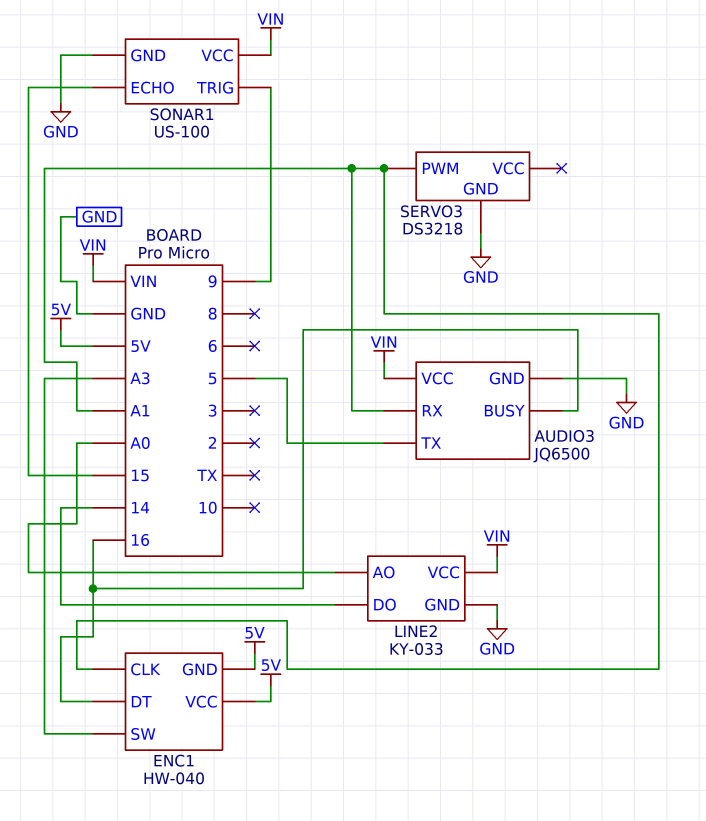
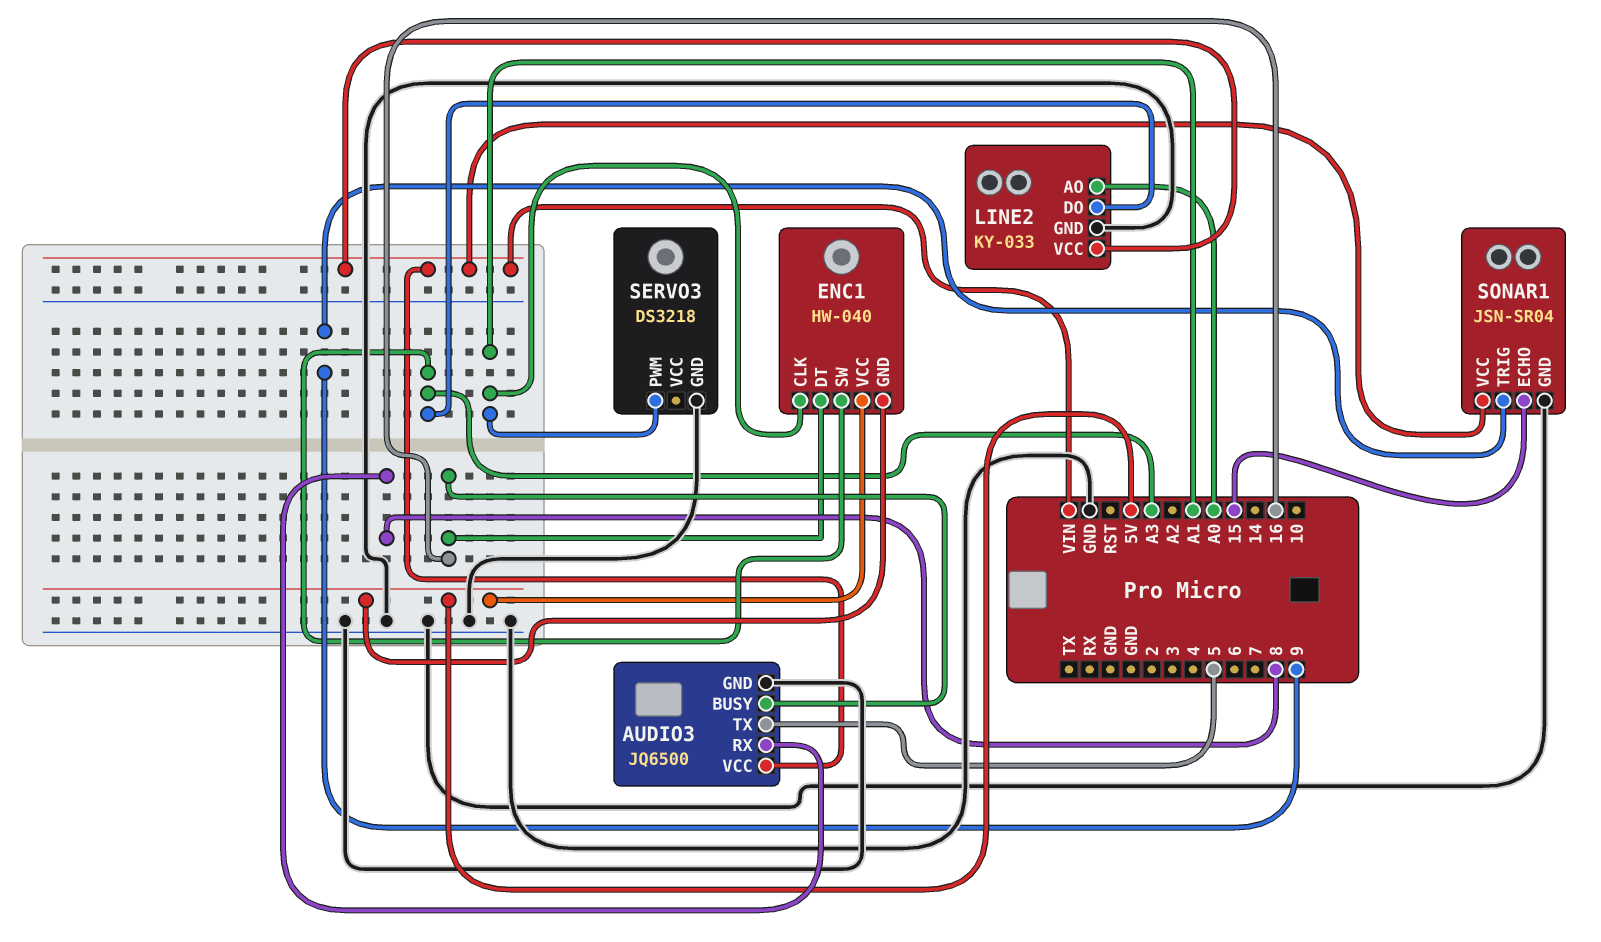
AUDIO3 pin RX: A1 -> 8
LINE2 pin DO: 14 -> A3
SONAR1: US-100 -> JSN-SR04

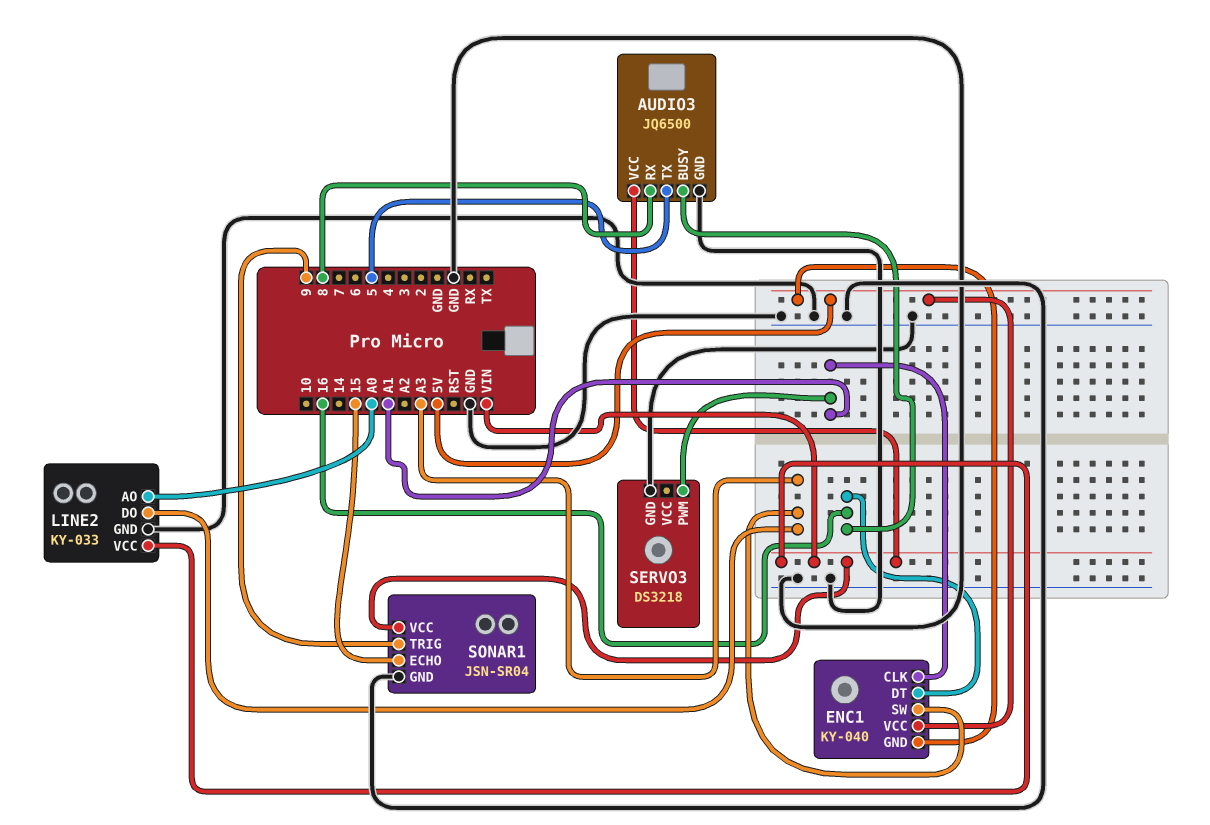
ENC1: HW-040 -> KY-040

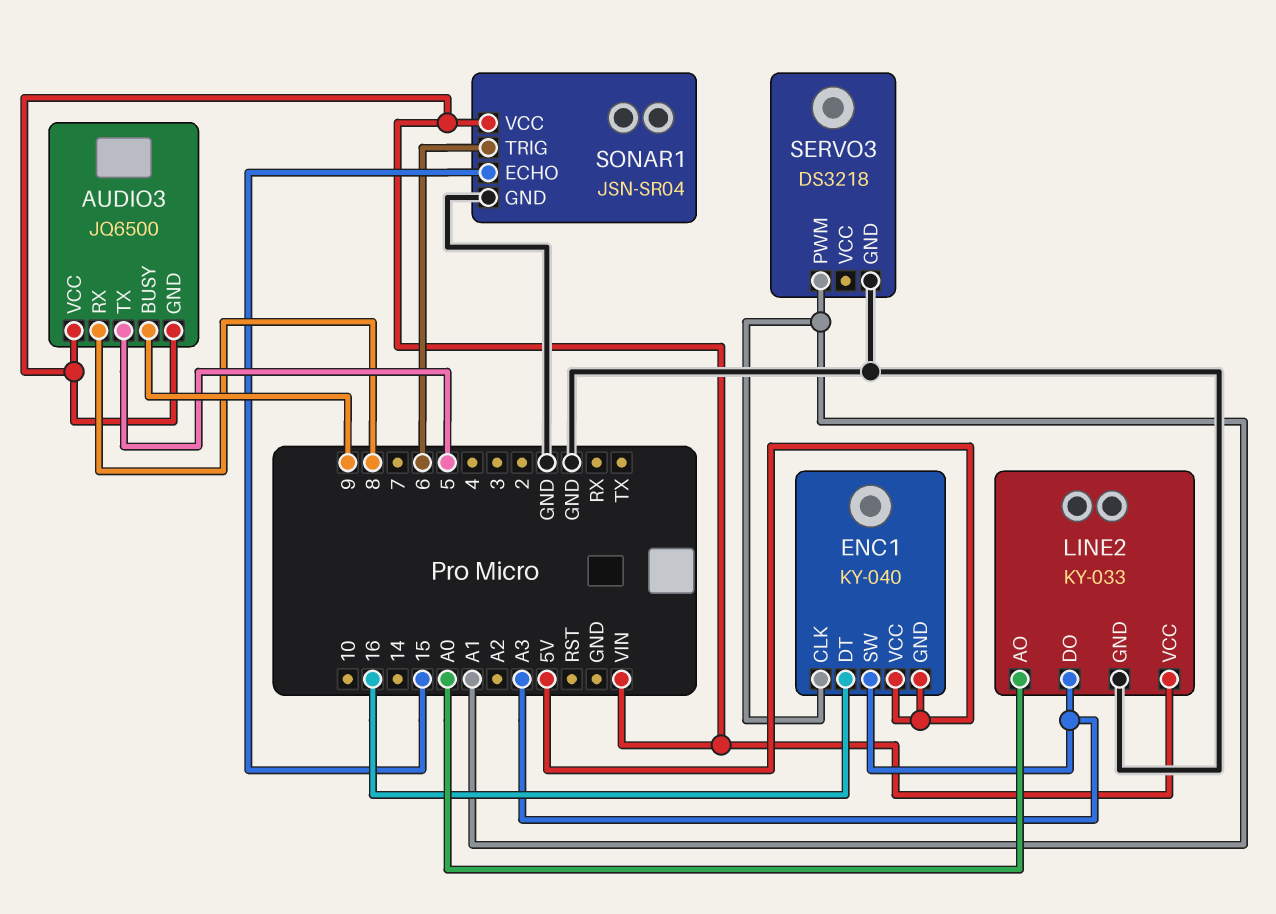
AUDIO3 pin BUSY: 16 -> 9
AUDIO3 pin GND: GND -> VIN
SONAR1 pin TRIG: 9 -> 6

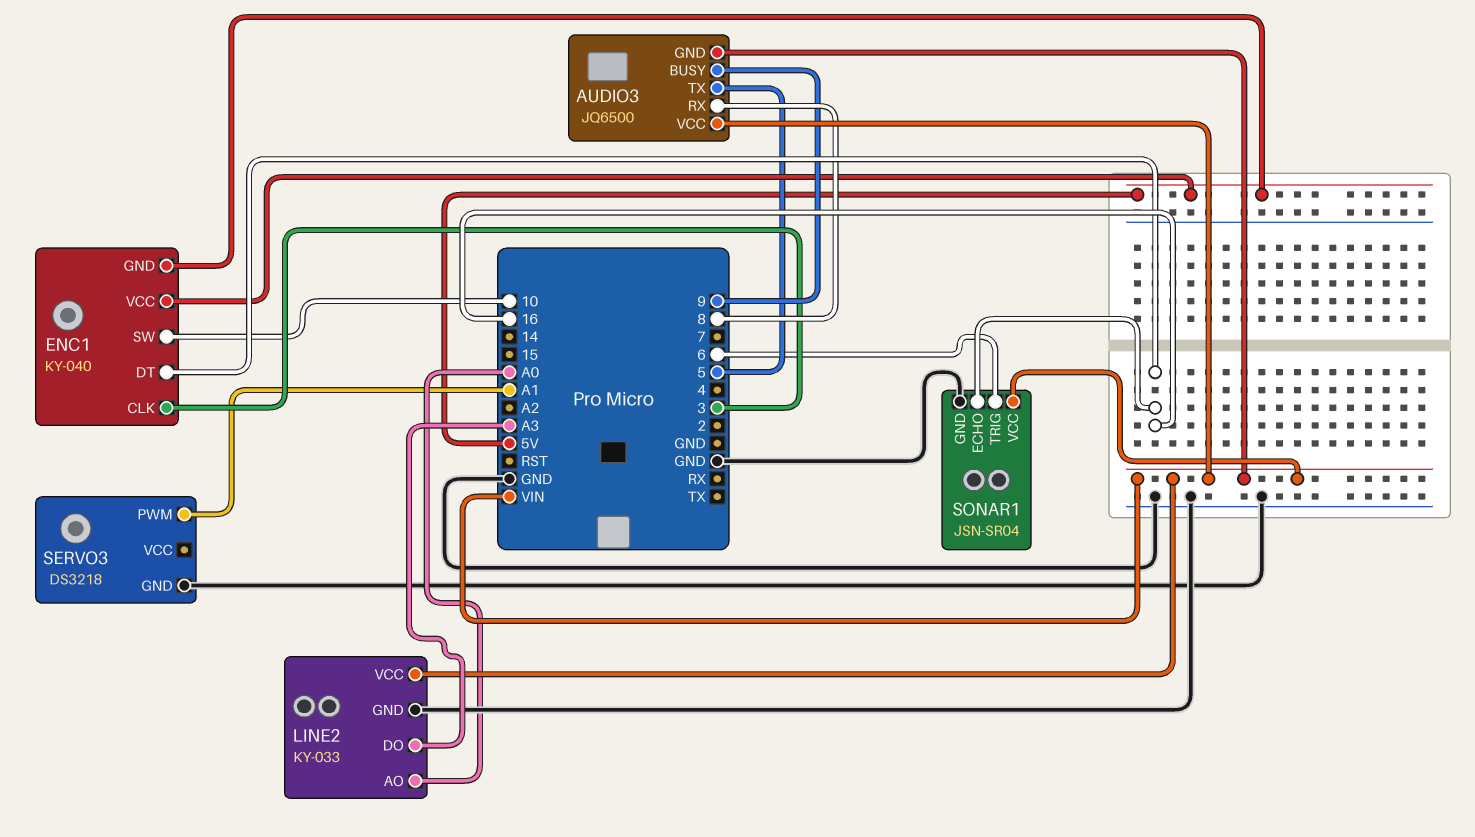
ENC1 pin CLK: A1 -> 3
ENC1 pin SW: A3 -> 10
SONAR1 pin ECHO: 15 -> 16

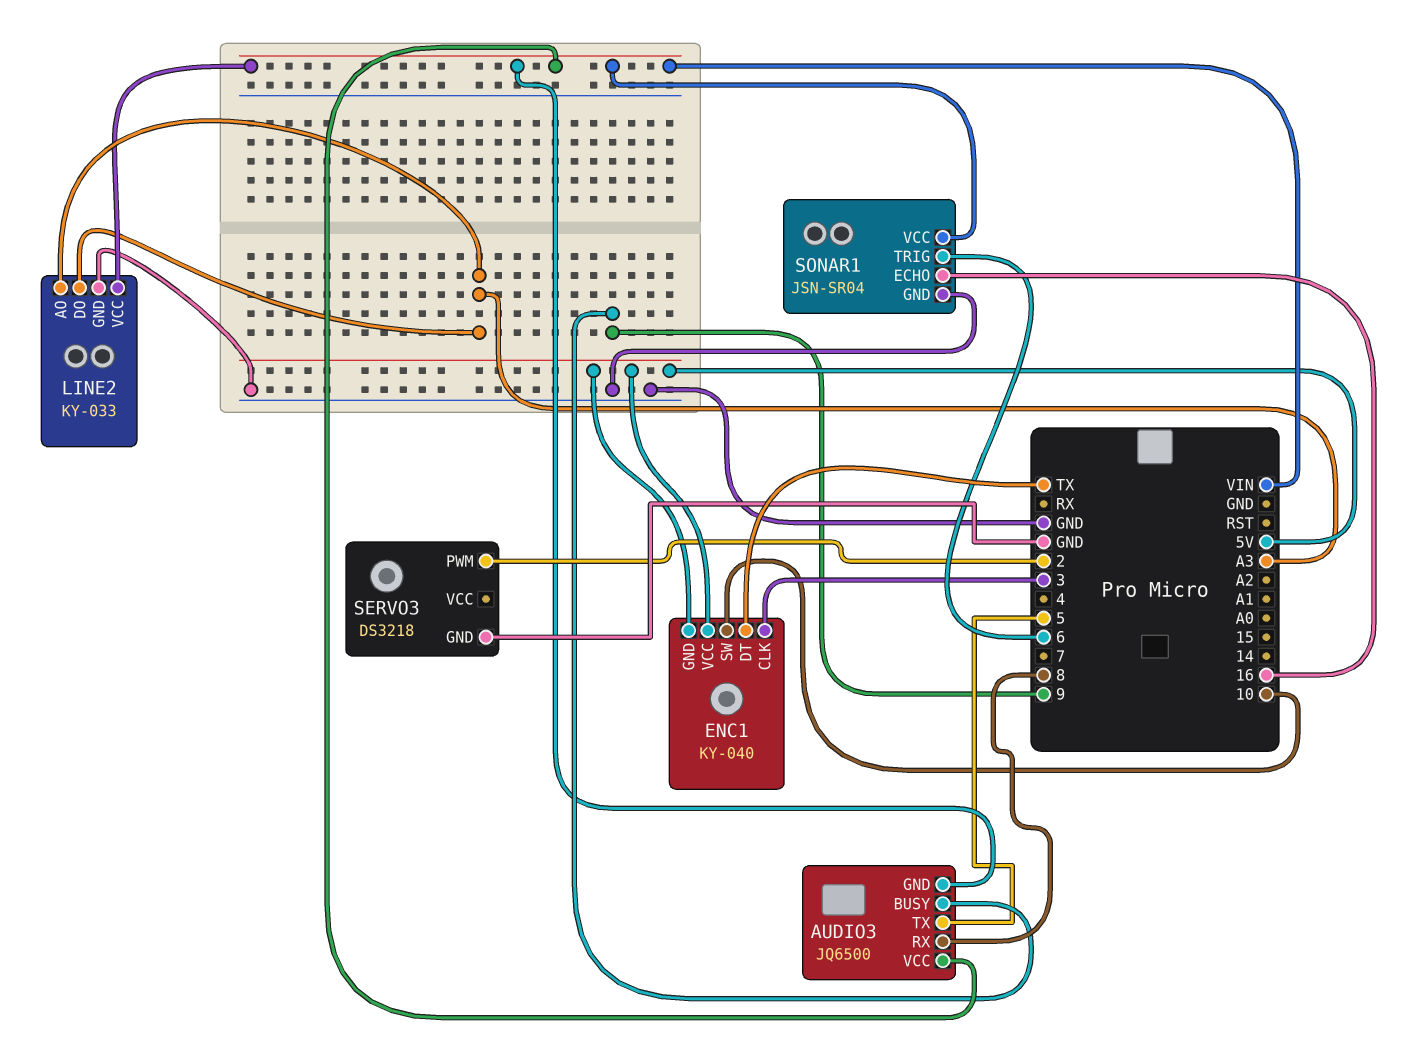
ENC1 pin DT: 16 -> TX
LINE2 pin AO: A0 -> A3
SERVO3 pin PWM: A1 -> 2

